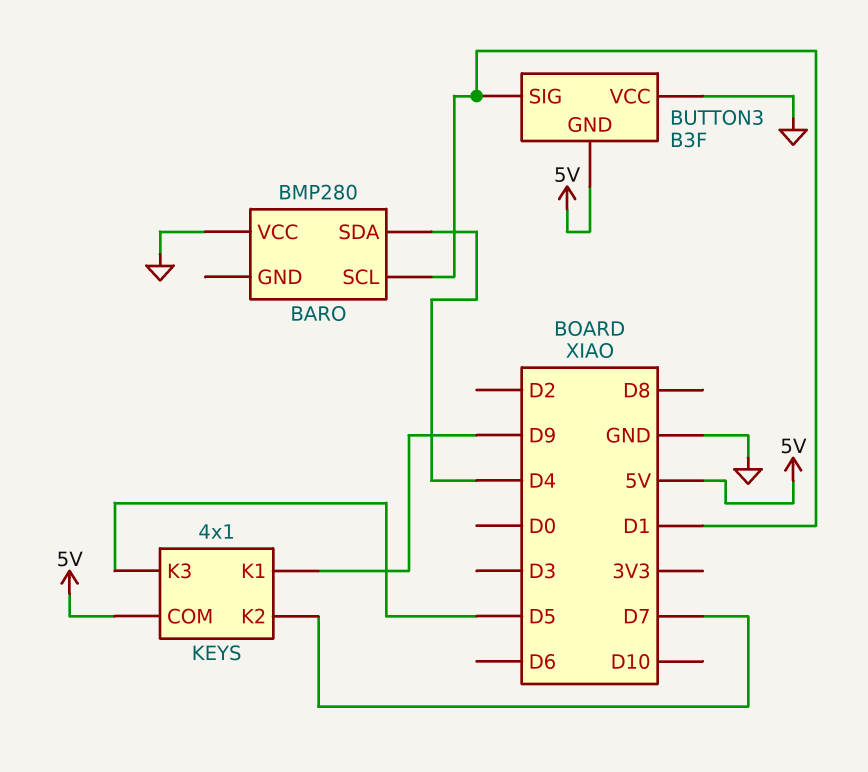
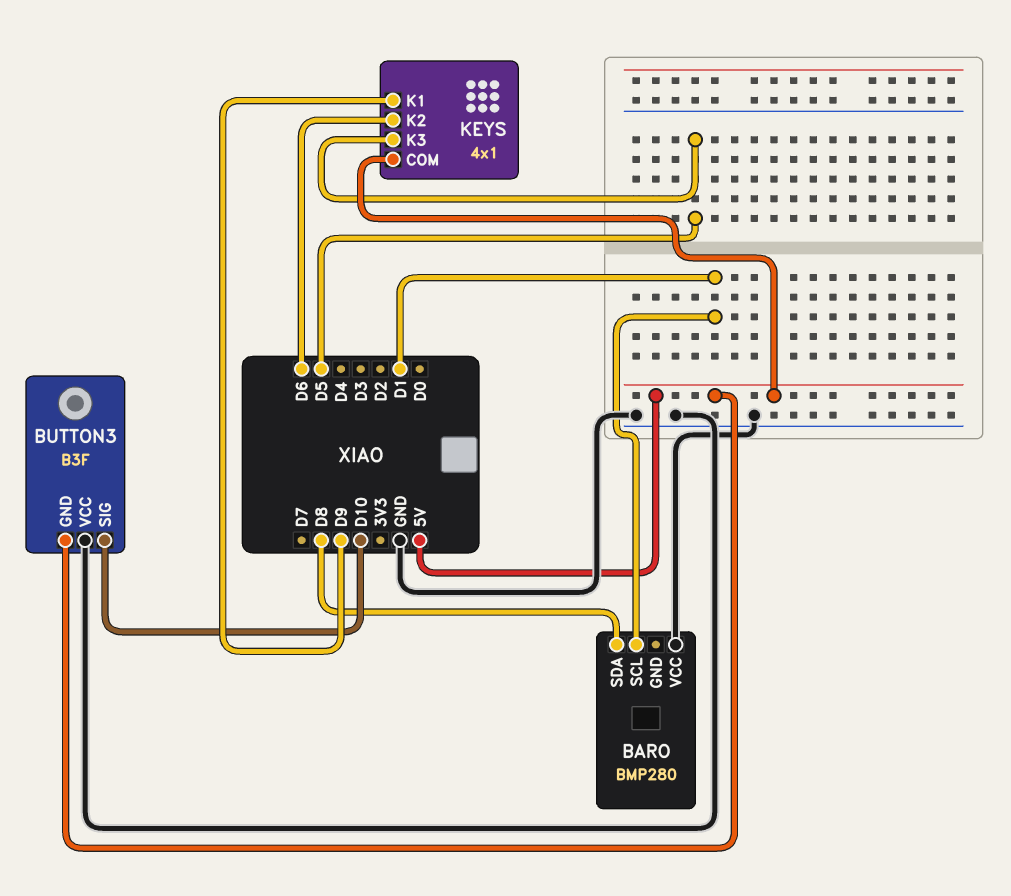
BARO pin SDA: D4 -> D8
BUTTON3 pin SIG: D1 -> D10
KEYS pin K2: D7 -> D6

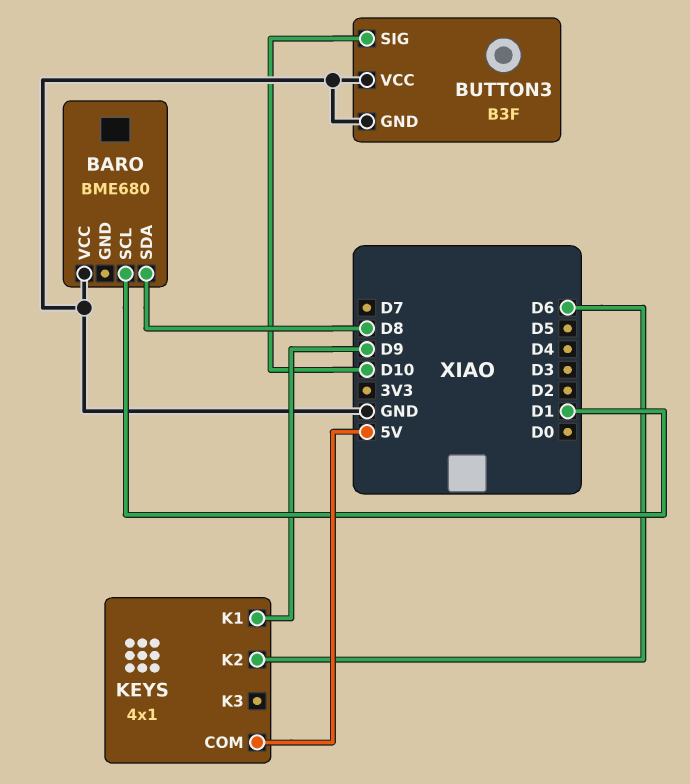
BARO: BMP280 -> BME680
BUTTON3 pin GND: 5V -> GND
KEYS pin K3: D5 -> none

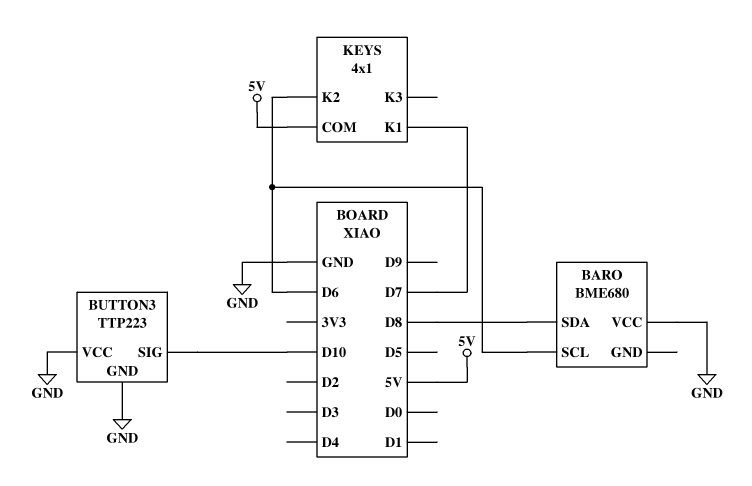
BARO pin SCL: D1 -> D6
BUTTON3: B3F -> TTP223
KEYS pin K1: D9 -> D7

